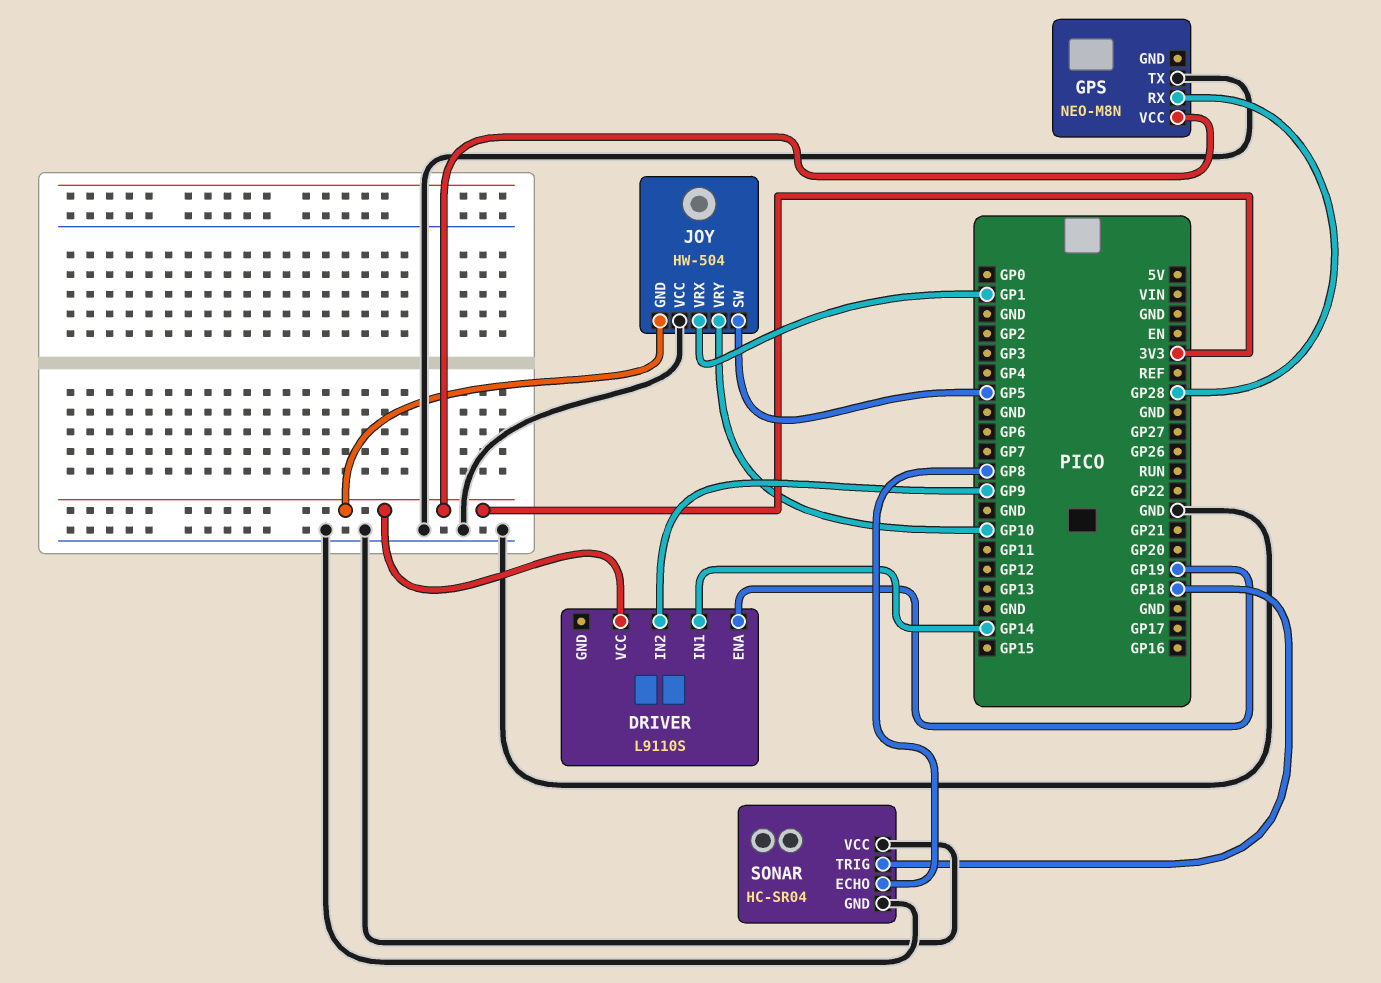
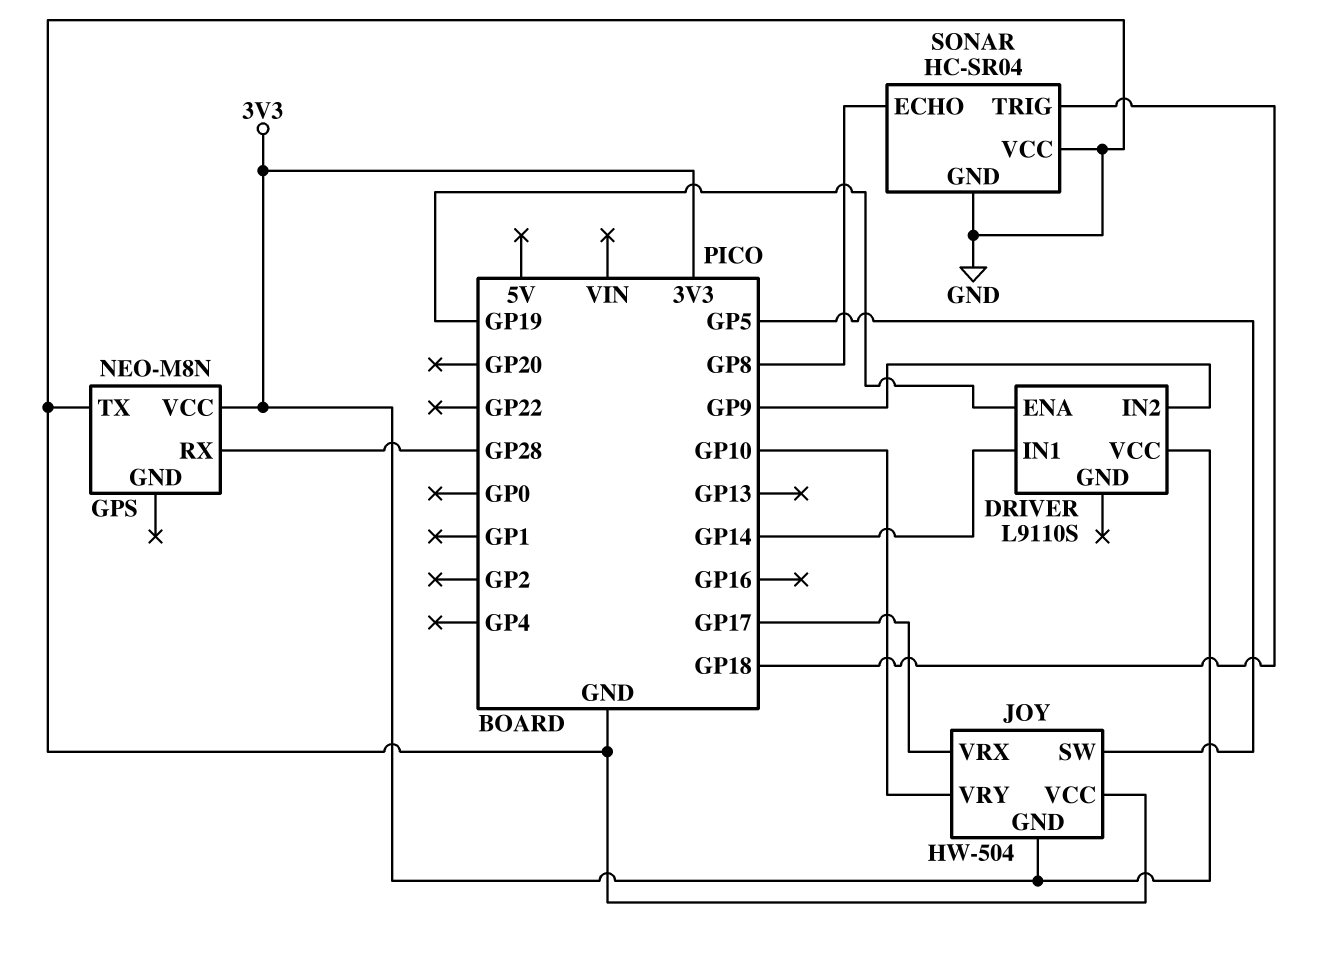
JOY pin VRX: GP1 -> GP17

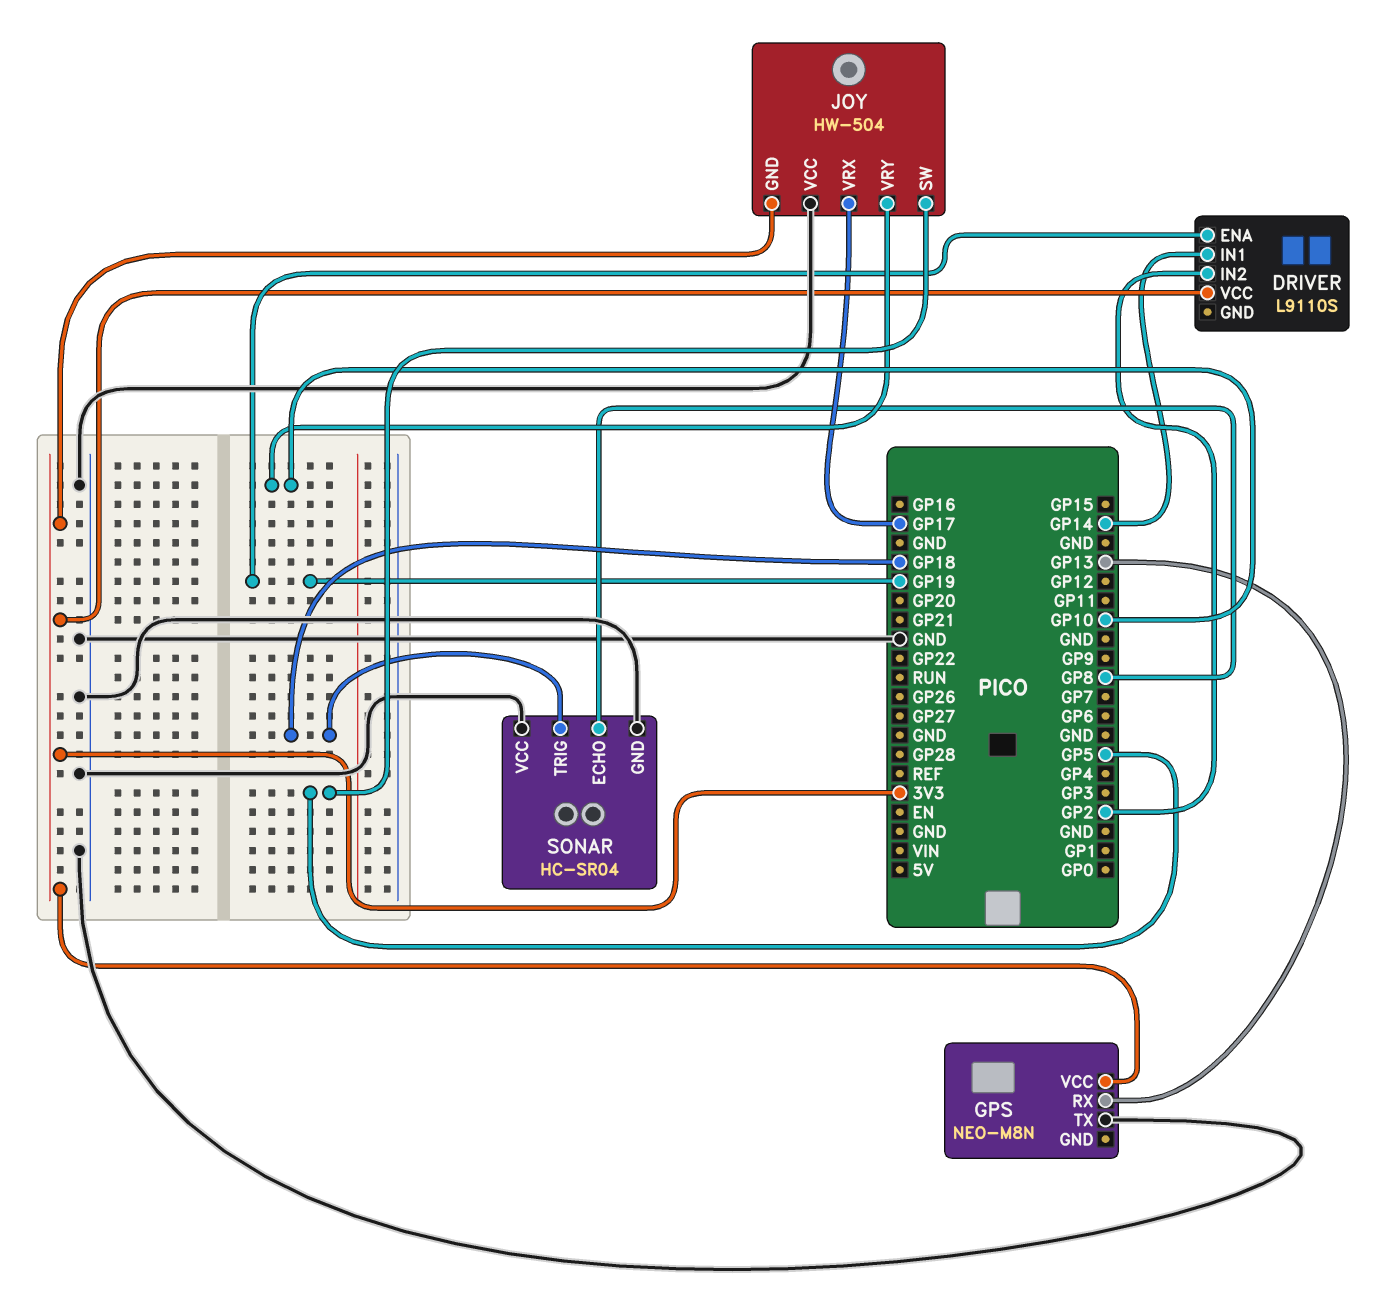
DRIVER pin IN2: GP9 -> GP2
GPS pin RX: GP28 -> GP13

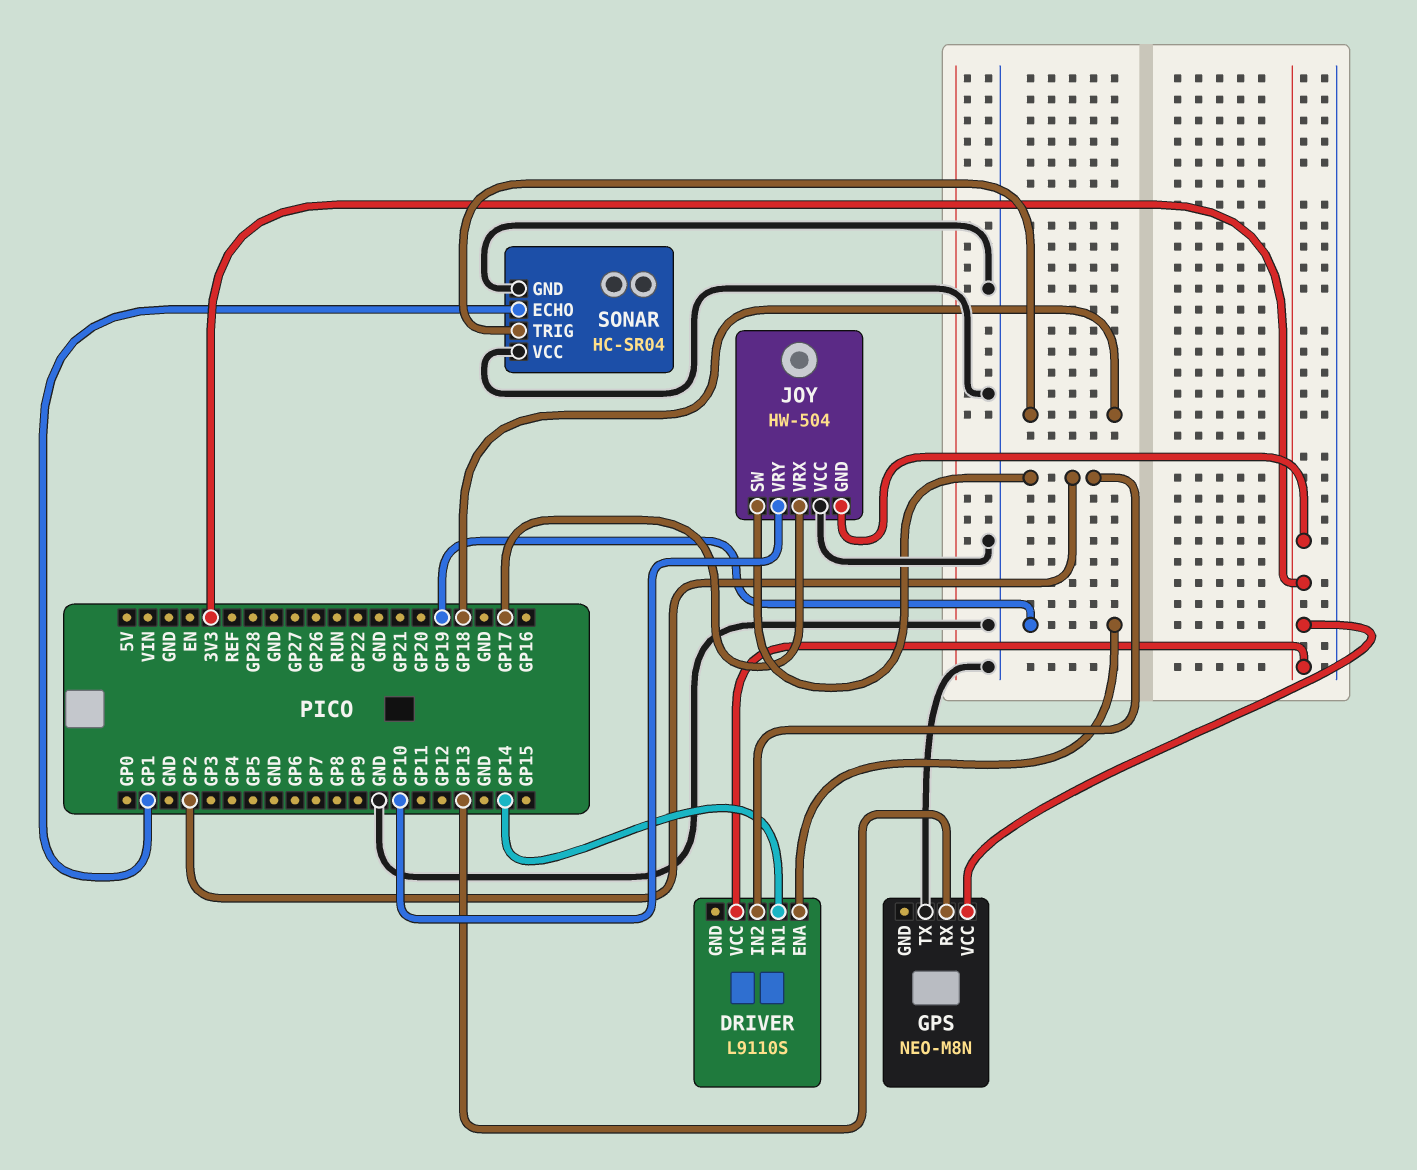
JOY pin SW: GP5 -> GP2
SONAR pin ECHO: GP8 -> GP1

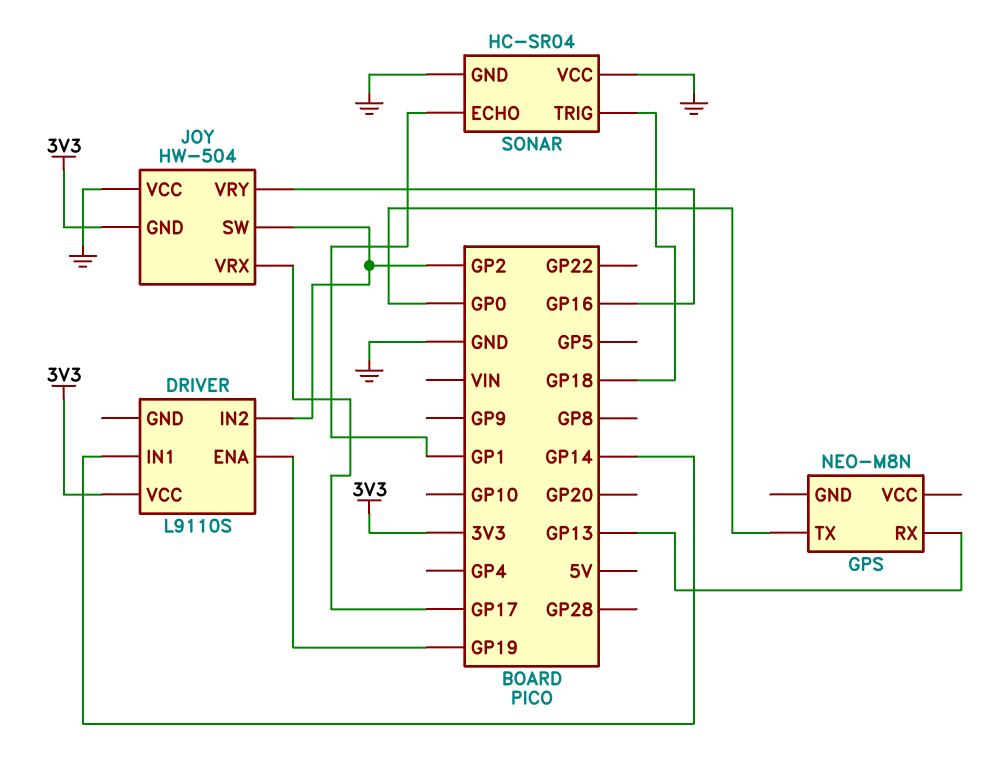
GPS pin TX: GND -> GP0
GPS pin VCC: 3V3 -> none
JOY pin VRY: GP10 -> GP16

